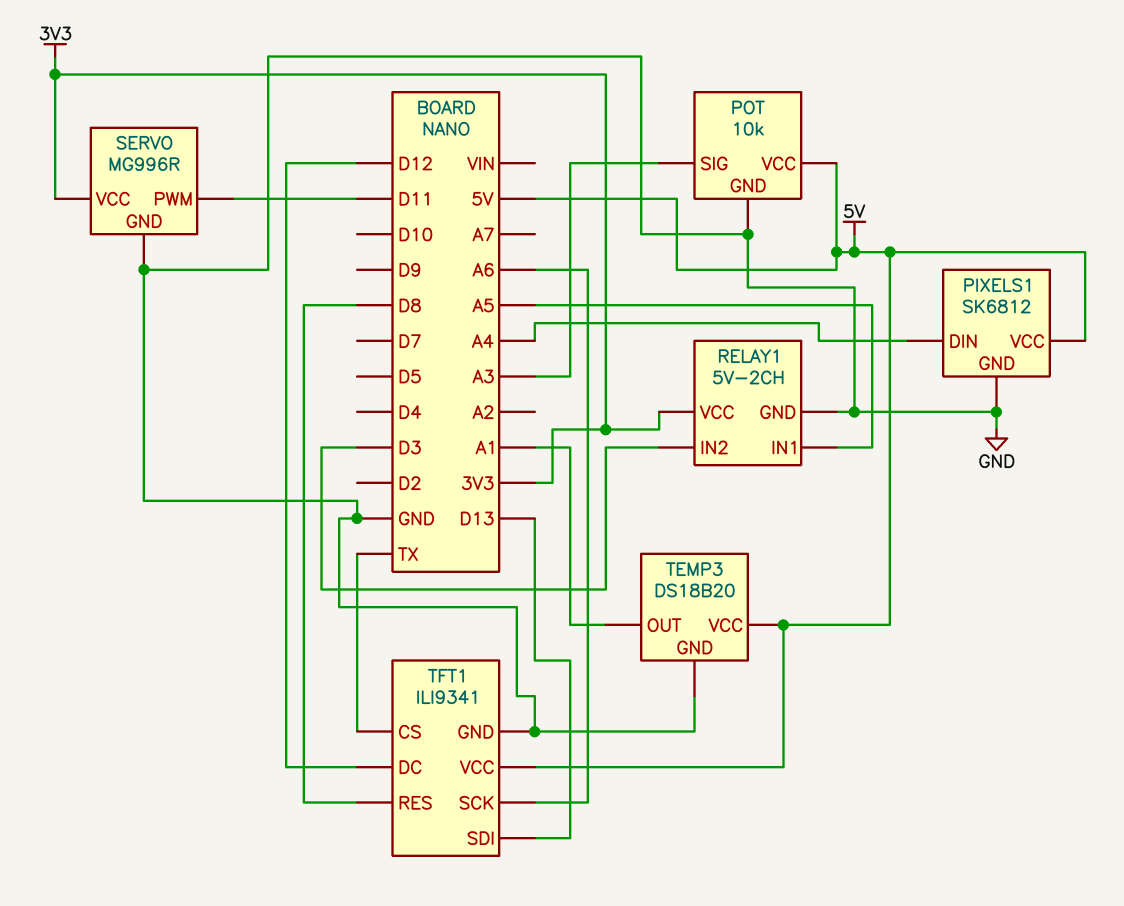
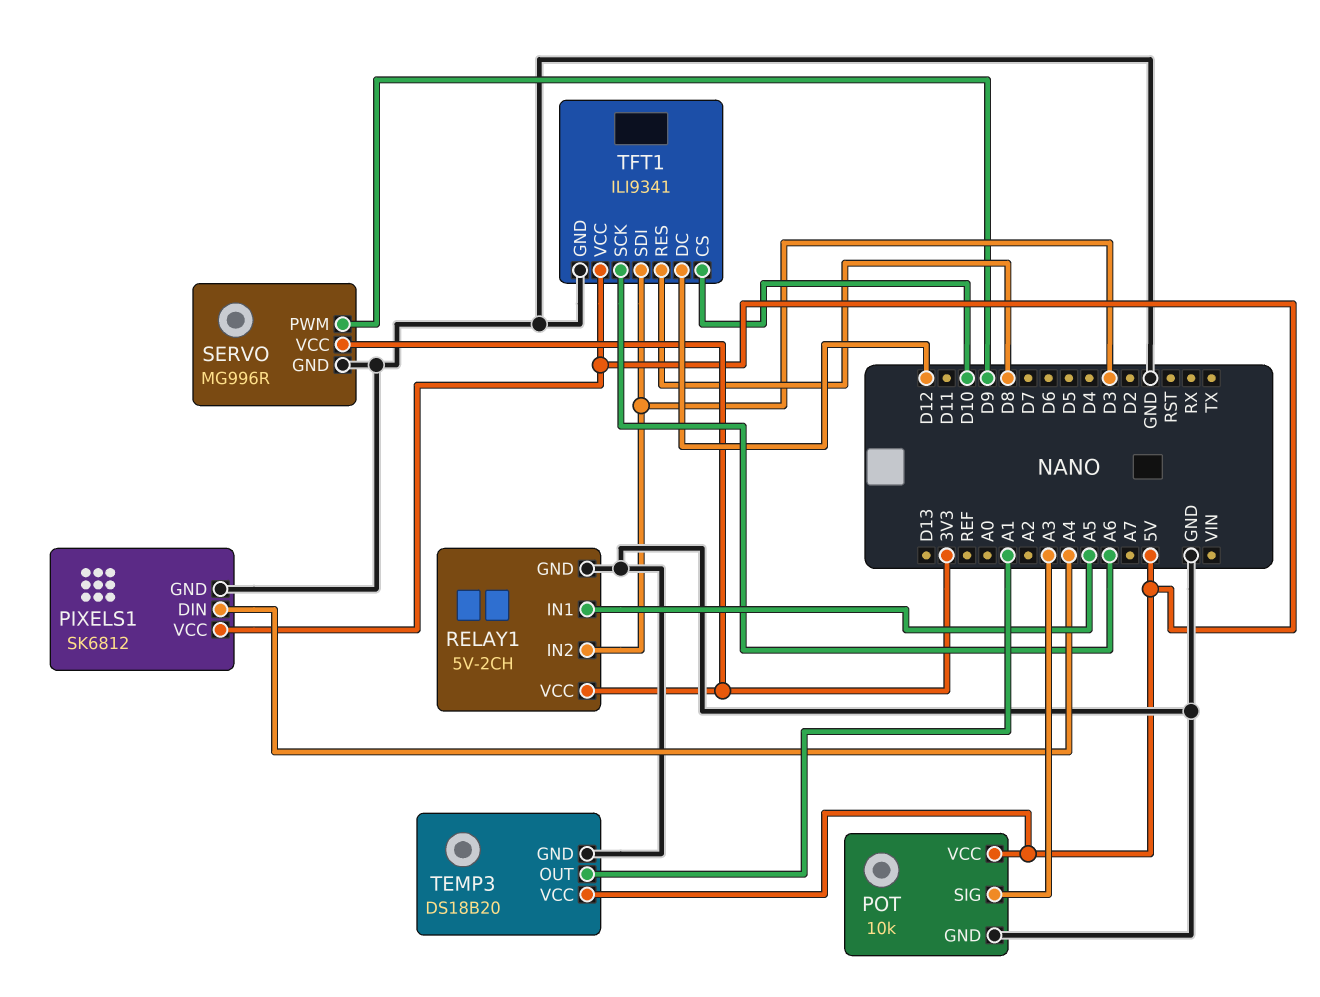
SERVO pin PWM: D11 -> D9
TFT1 pin CS: TX -> D10
TFT1 pin SDI: D13 -> D3

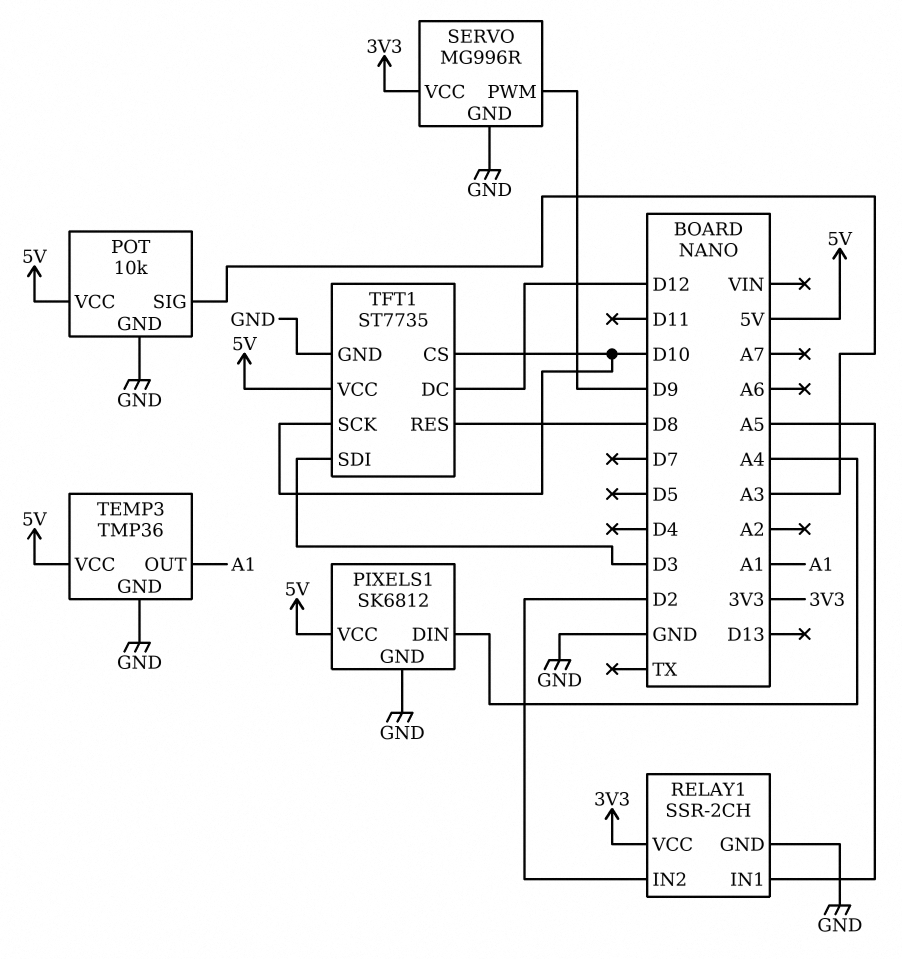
RELAY1: 5V-2CH -> SSR-2CH
RELAY1 pin IN2: D3 -> D2
TEMP3: DS18B20 -> TMP36
TFT1: ILI9341 -> ST7735
TFT1 pin SCK: A6 -> D10

